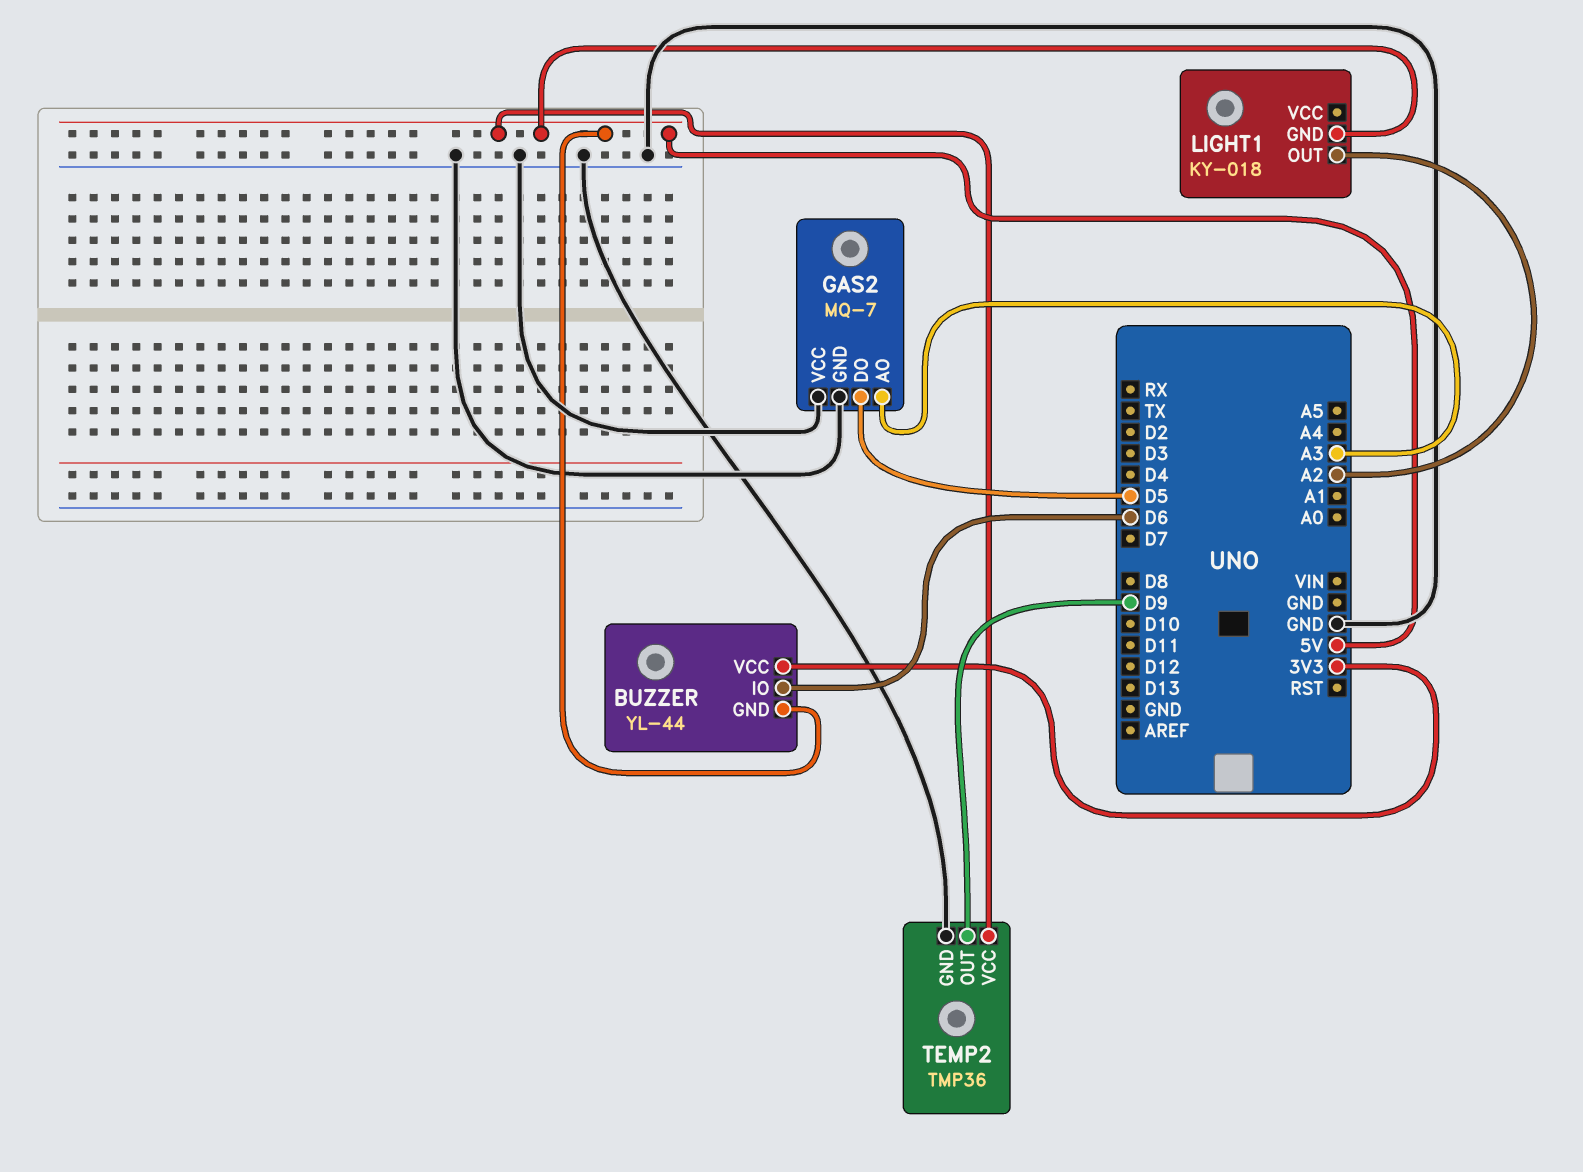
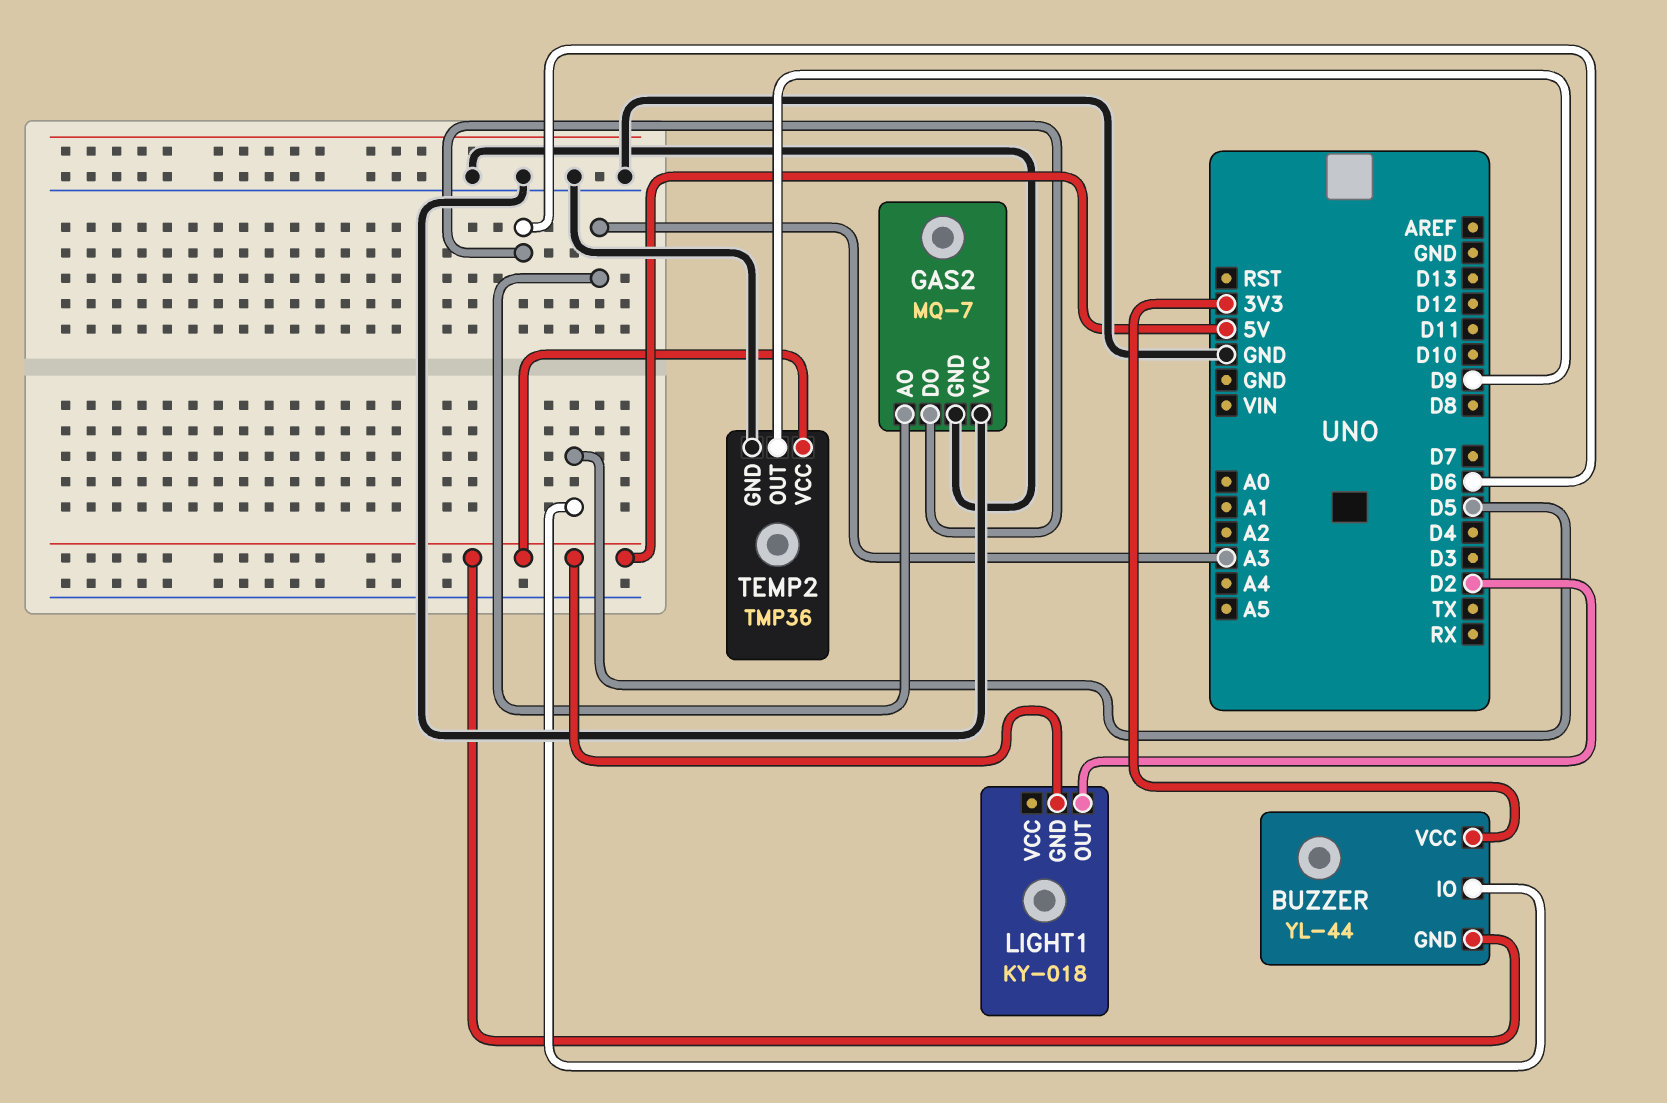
BUZZER pin IO: D6 -> D5
GAS2 pin DO: D5 -> D6
LIGHT1 pin OUT: A2 -> D2

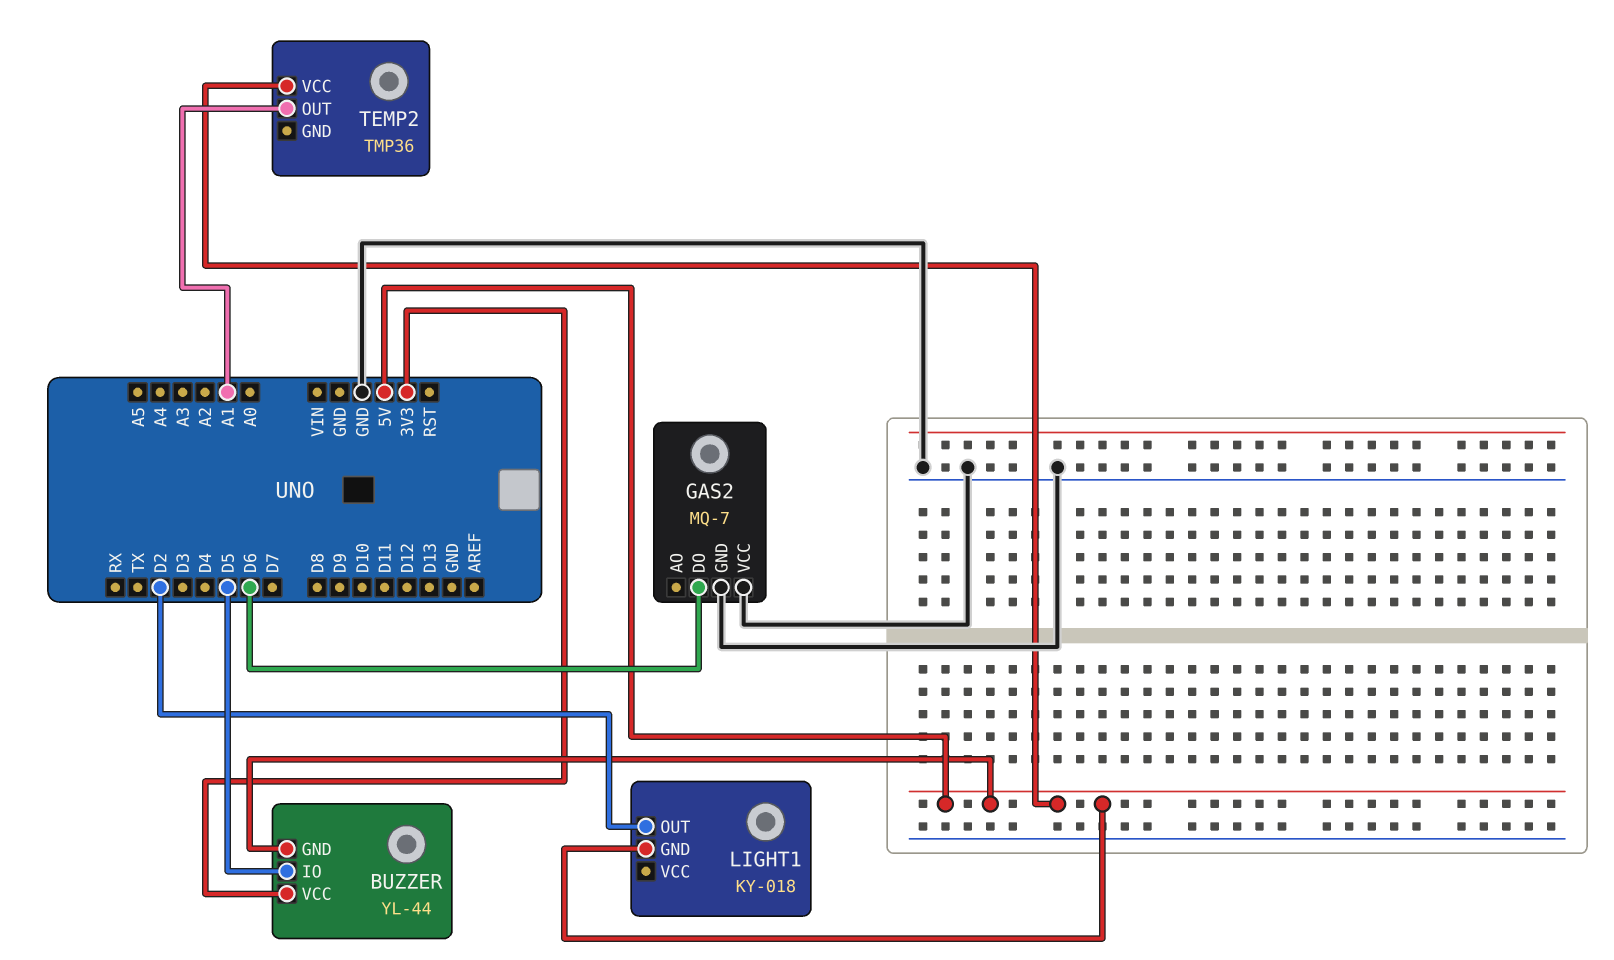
GAS2 pin AO: A3 -> none
TEMP2 pin GND: GND -> none
TEMP2 pin OUT: D9 -> A1

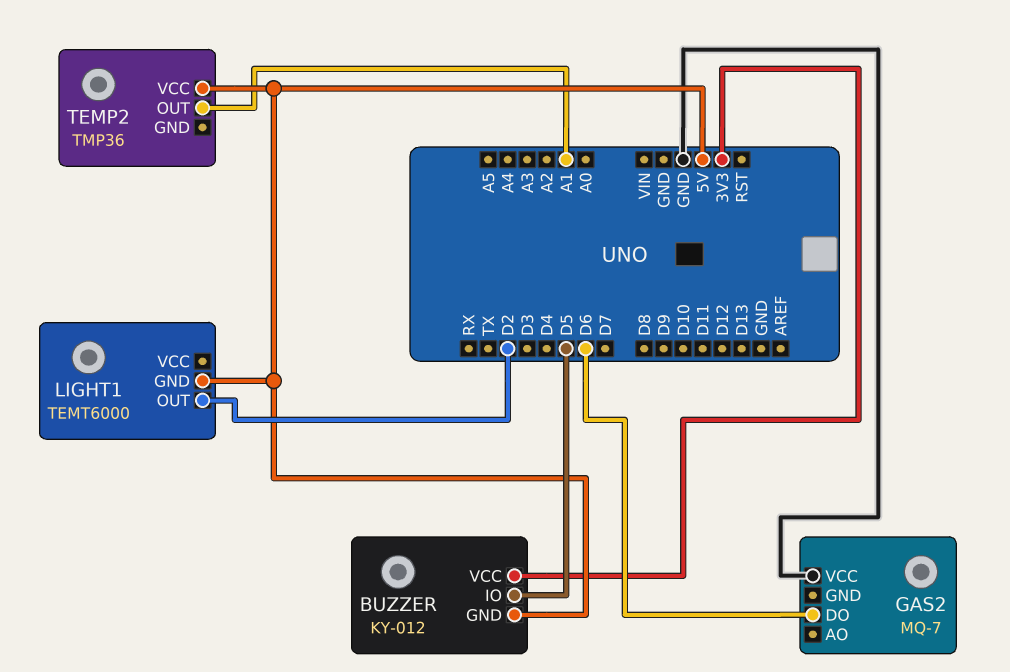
BUZZER: YL-44 -> KY-012
GAS2 pin GND: GND -> none
LIGHT1: KY-018 -> TEMT6000

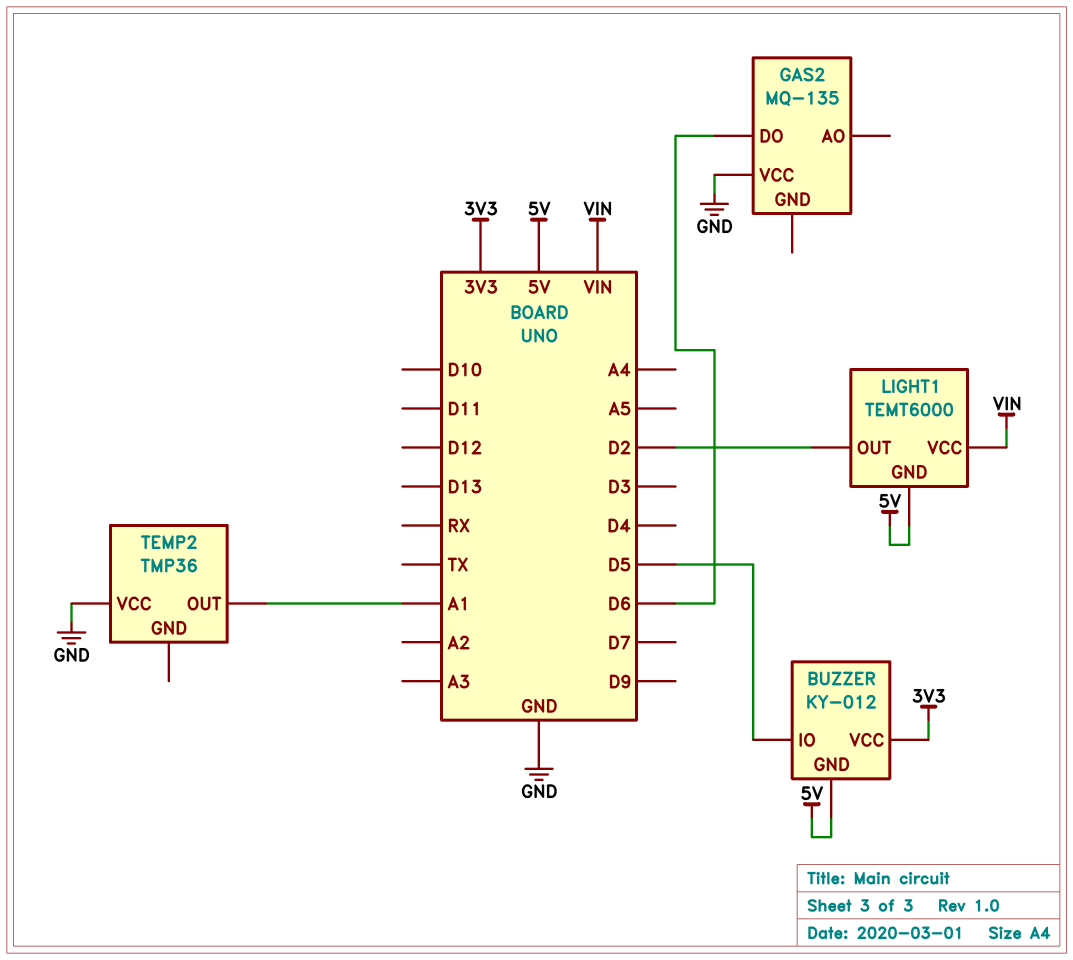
GAS2: MQ-7 -> MQ-135
LIGHT1 pin VCC: none -> VIN
TEMP2 pin VCC: 5V -> GND

